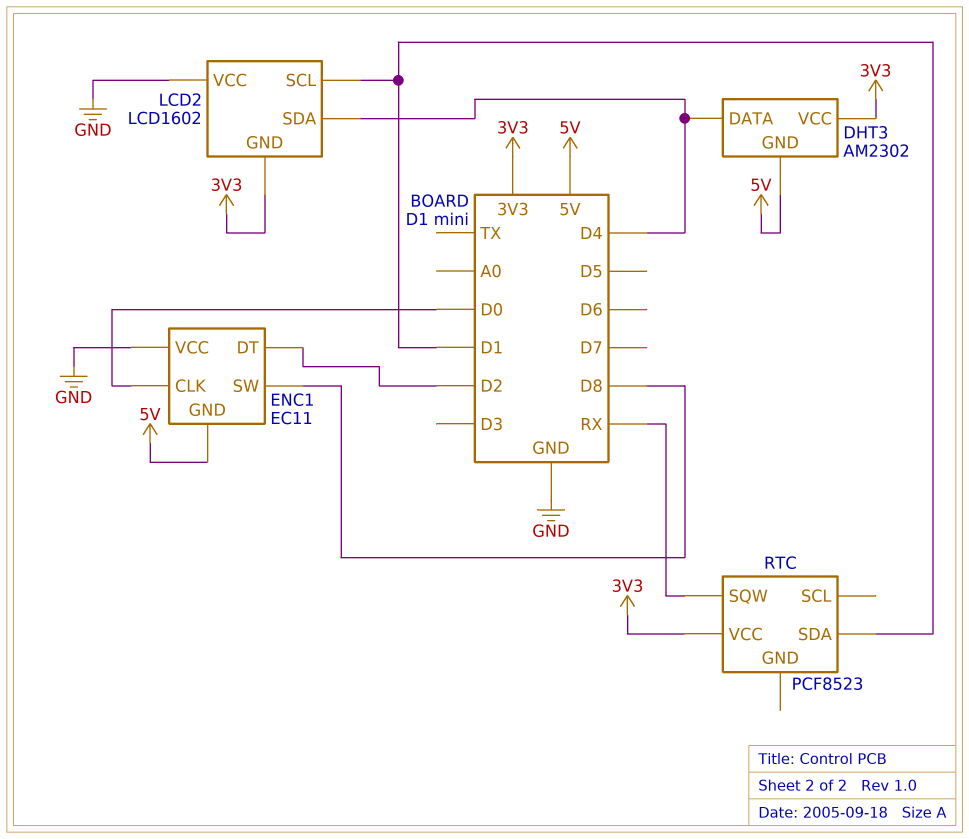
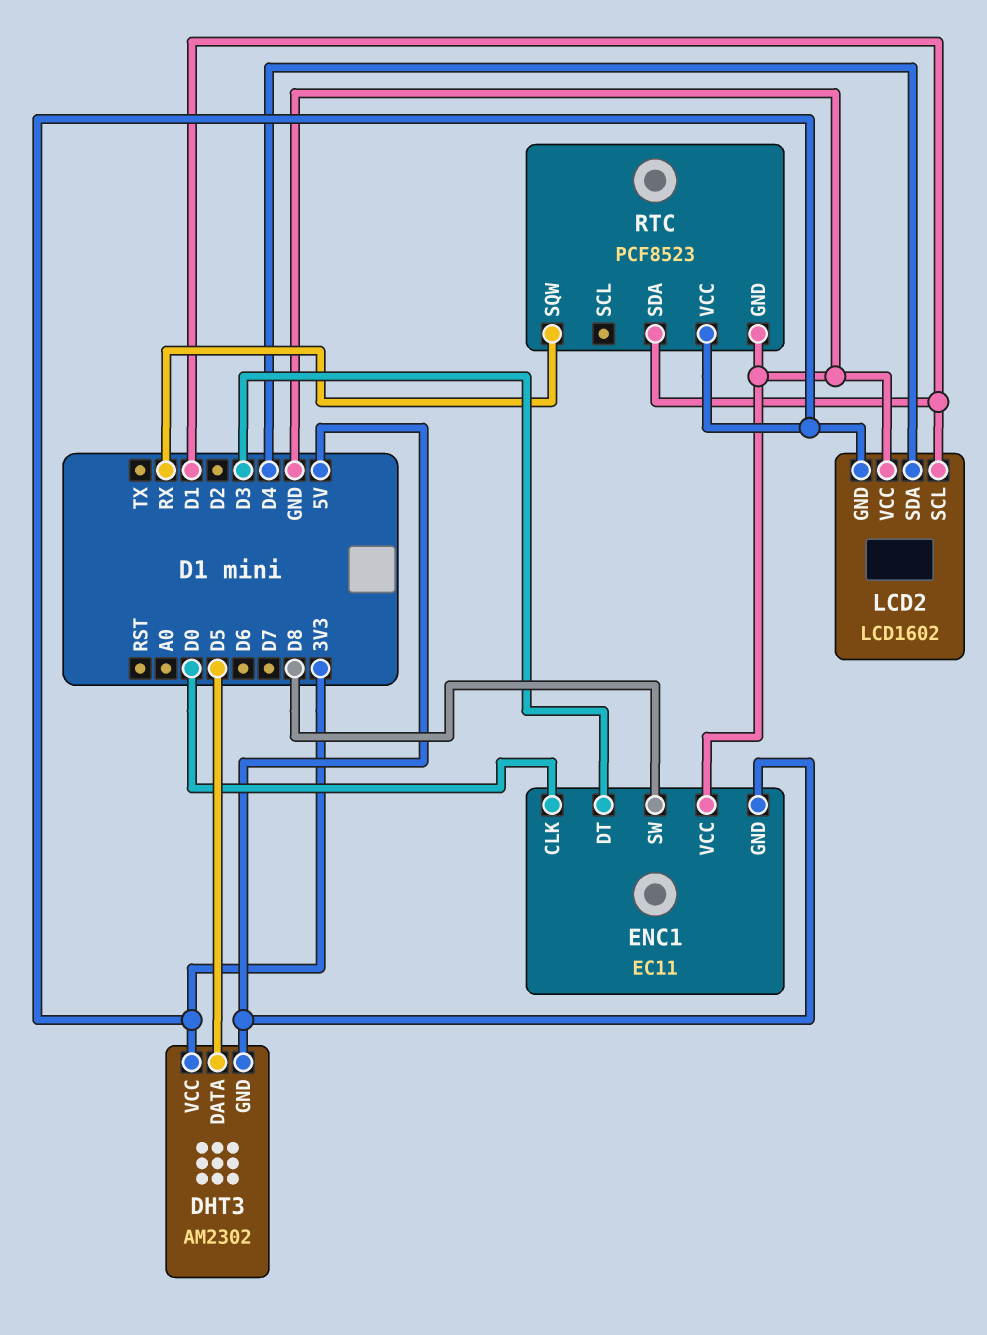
DHT3 pin DATA: D4 -> D5
ENC1 pin DT: D2 -> D3
RTC pin GND: none -> GND

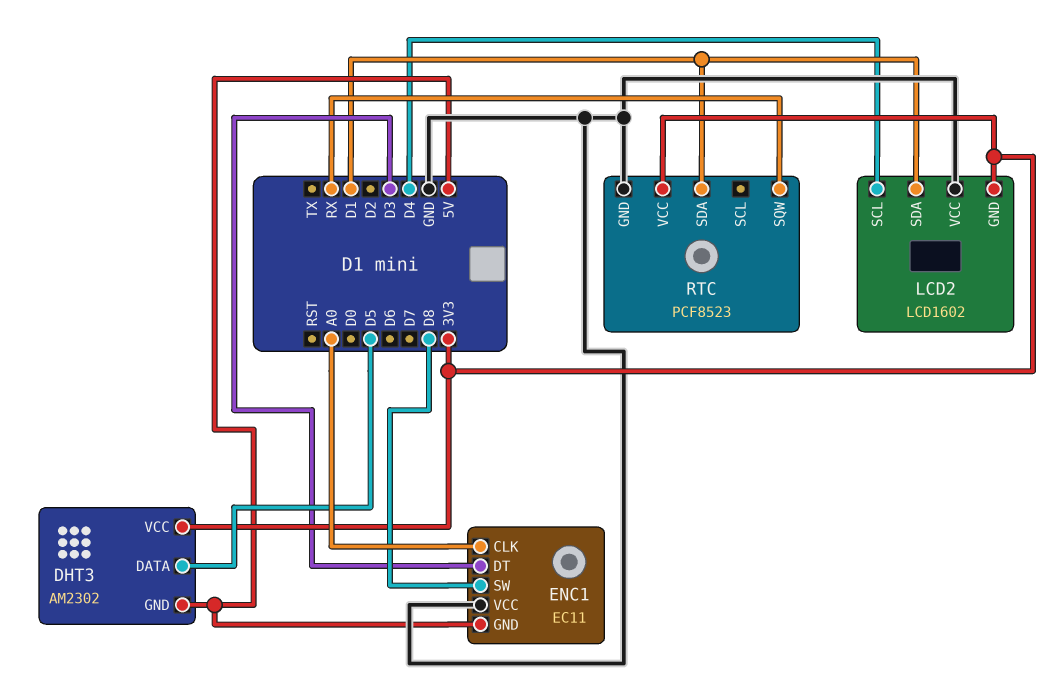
ENC1 pin CLK: D0 -> A0
LCD2 pin SCL: D1 -> D4
LCD2 pin SDA: D4 -> D1

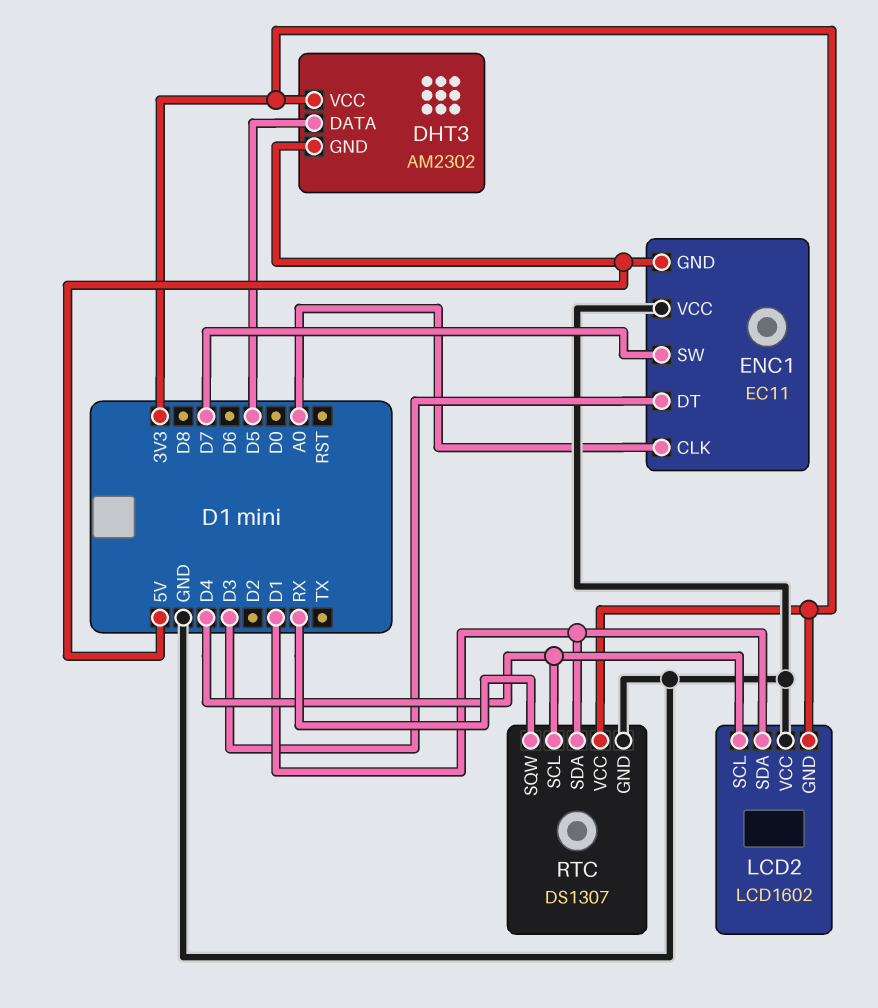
ENC1 pin SW: D8 -> D7
RTC: PCF8523 -> DS1307
RTC pin SCL: none -> D4

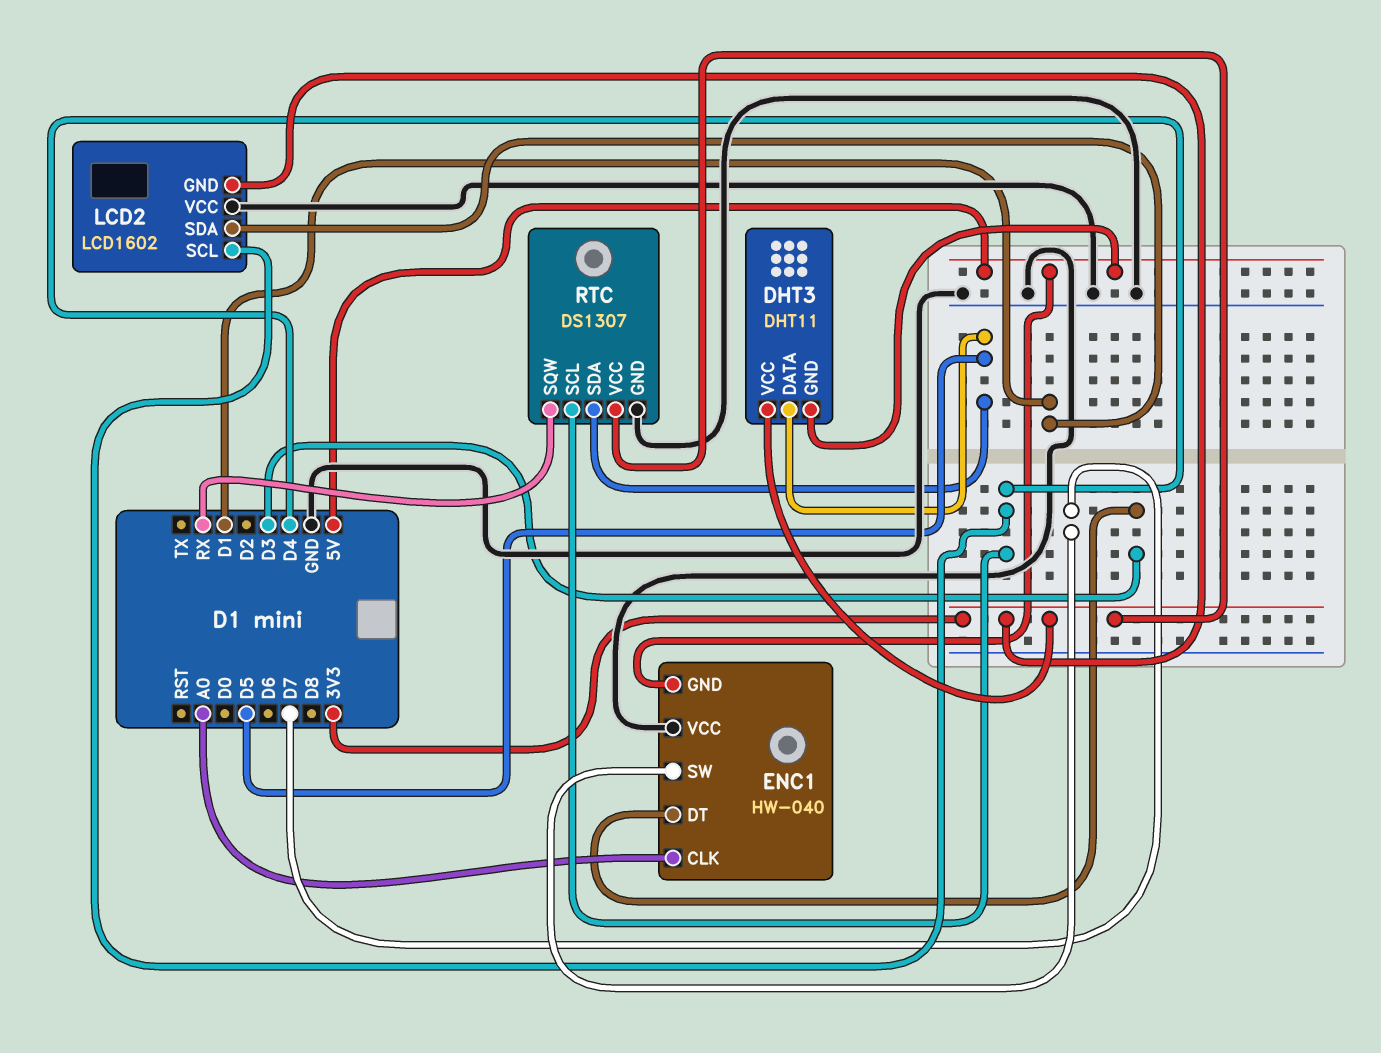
DHT3: AM2302 -> DHT11
ENC1: EC11 -> HW-040
RTC pin SDA: D1 -> D5

